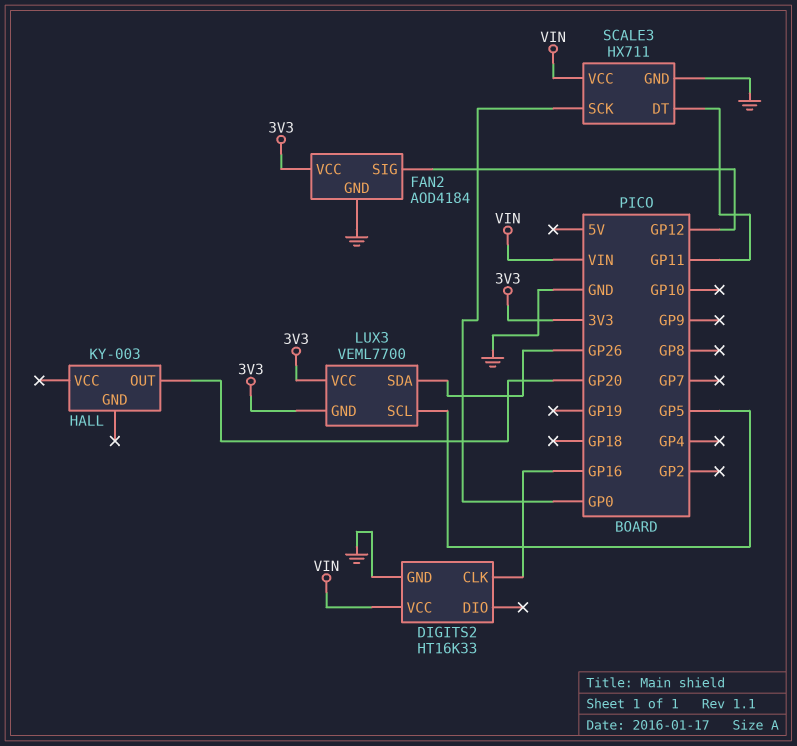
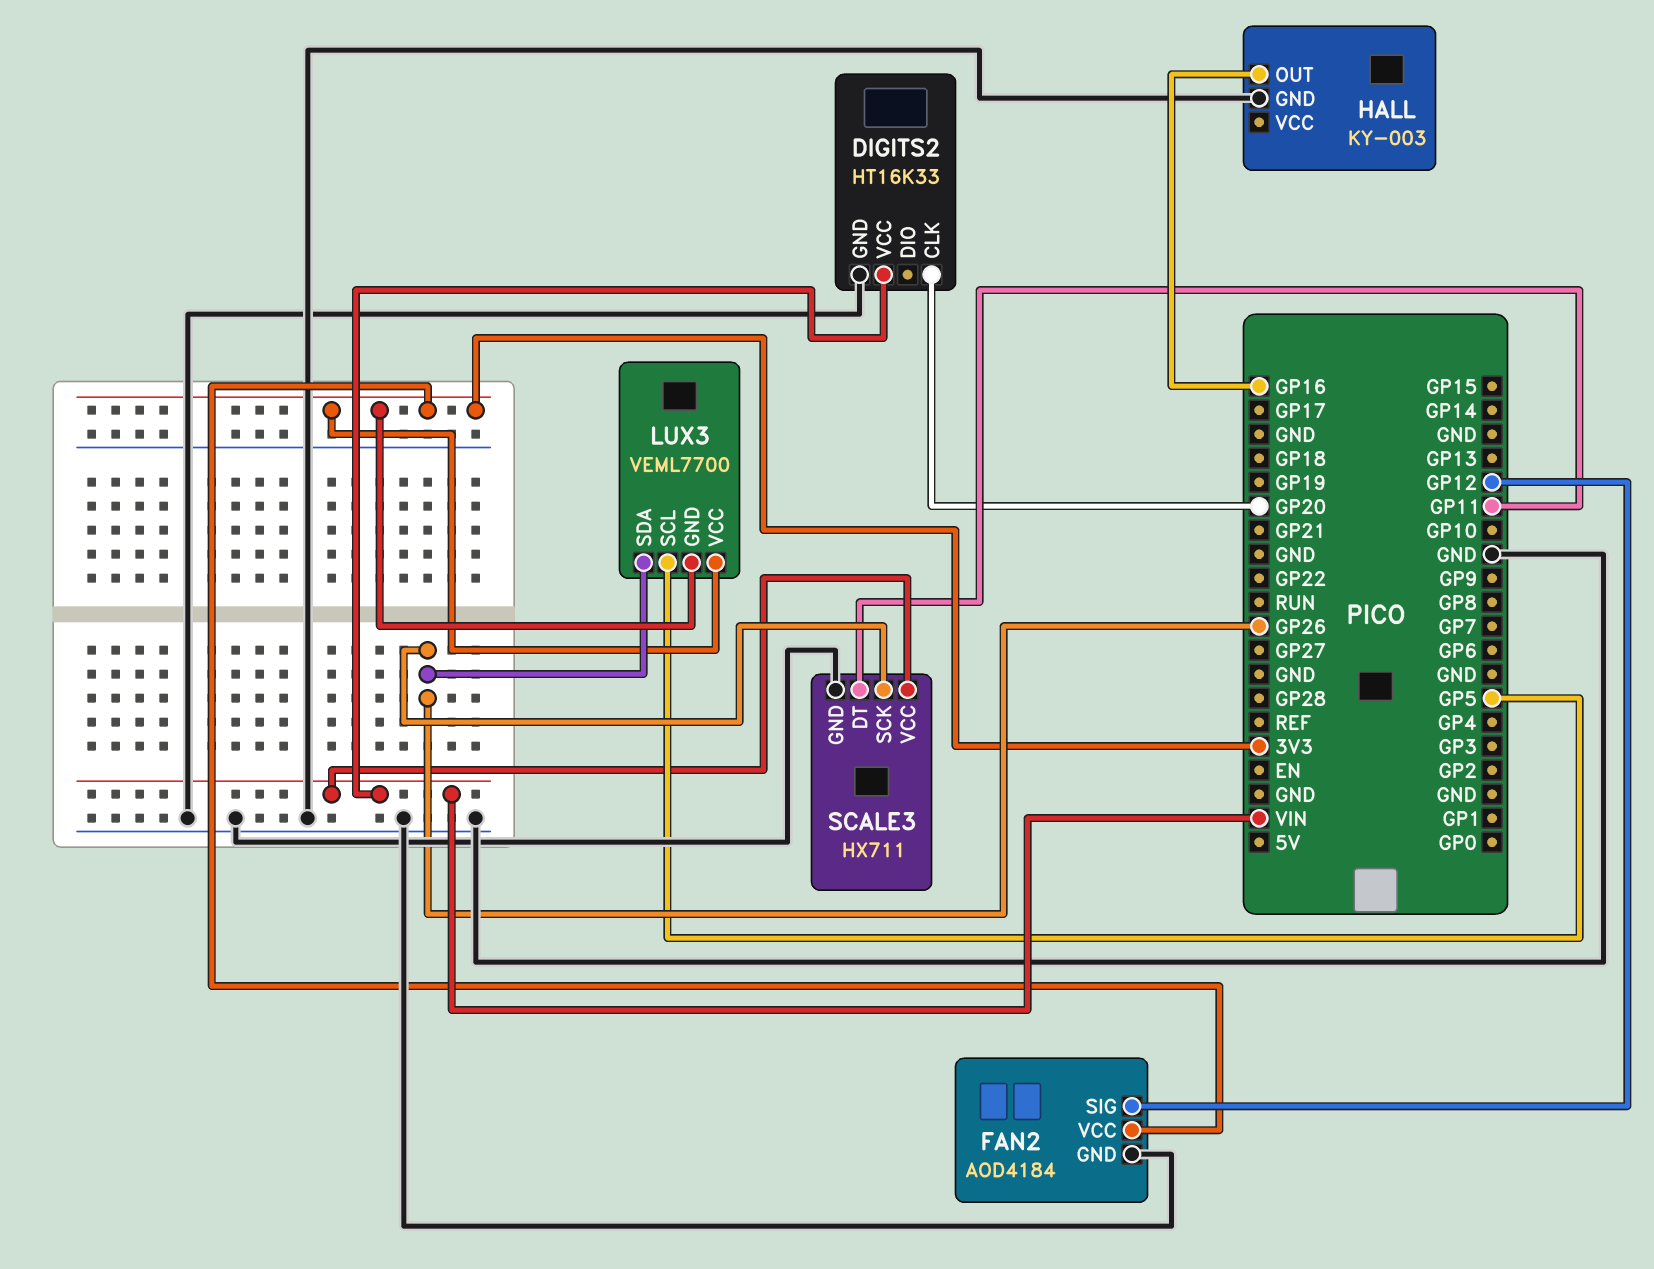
DIGITS2 pin CLK: GP16 -> GP20
HALL pin GND: none -> GND
HALL pin OUT: GP20 -> GP16
SCALE3 pin SCK: GP0 -> GP26

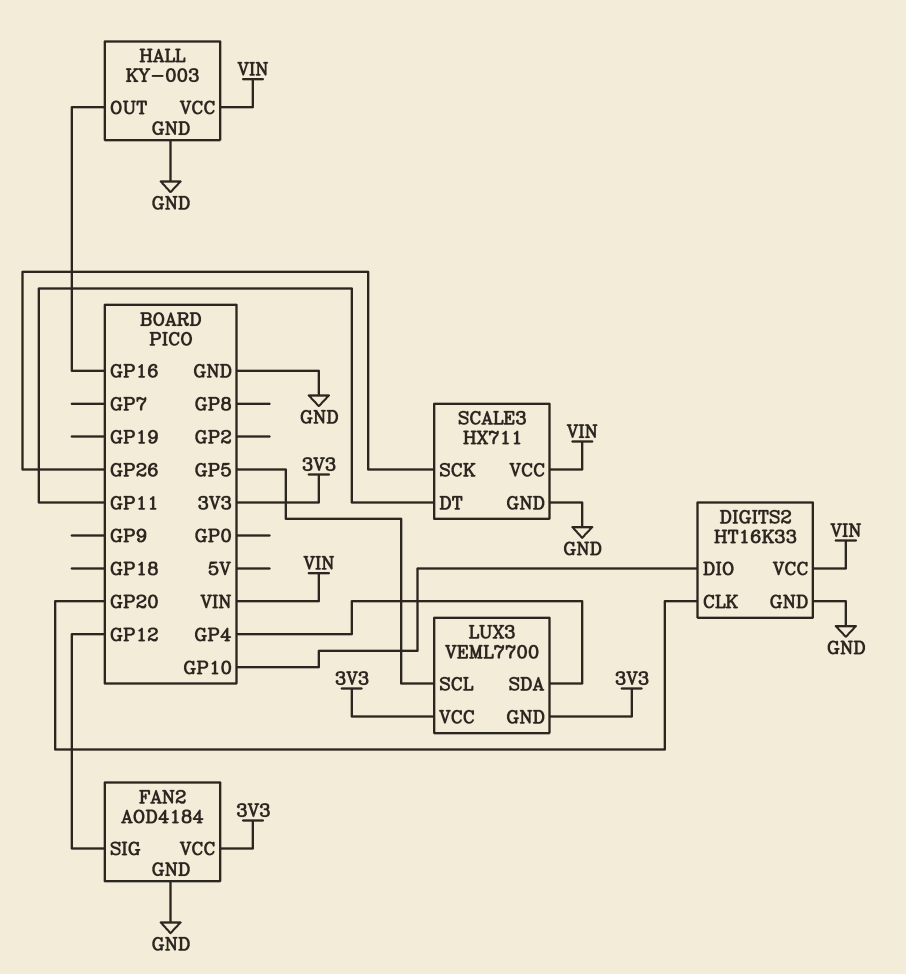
DIGITS2 pin DIO: none -> GP10
HALL pin VCC: none -> VIN
LUX3 pin SDA: GP26 -> GP4

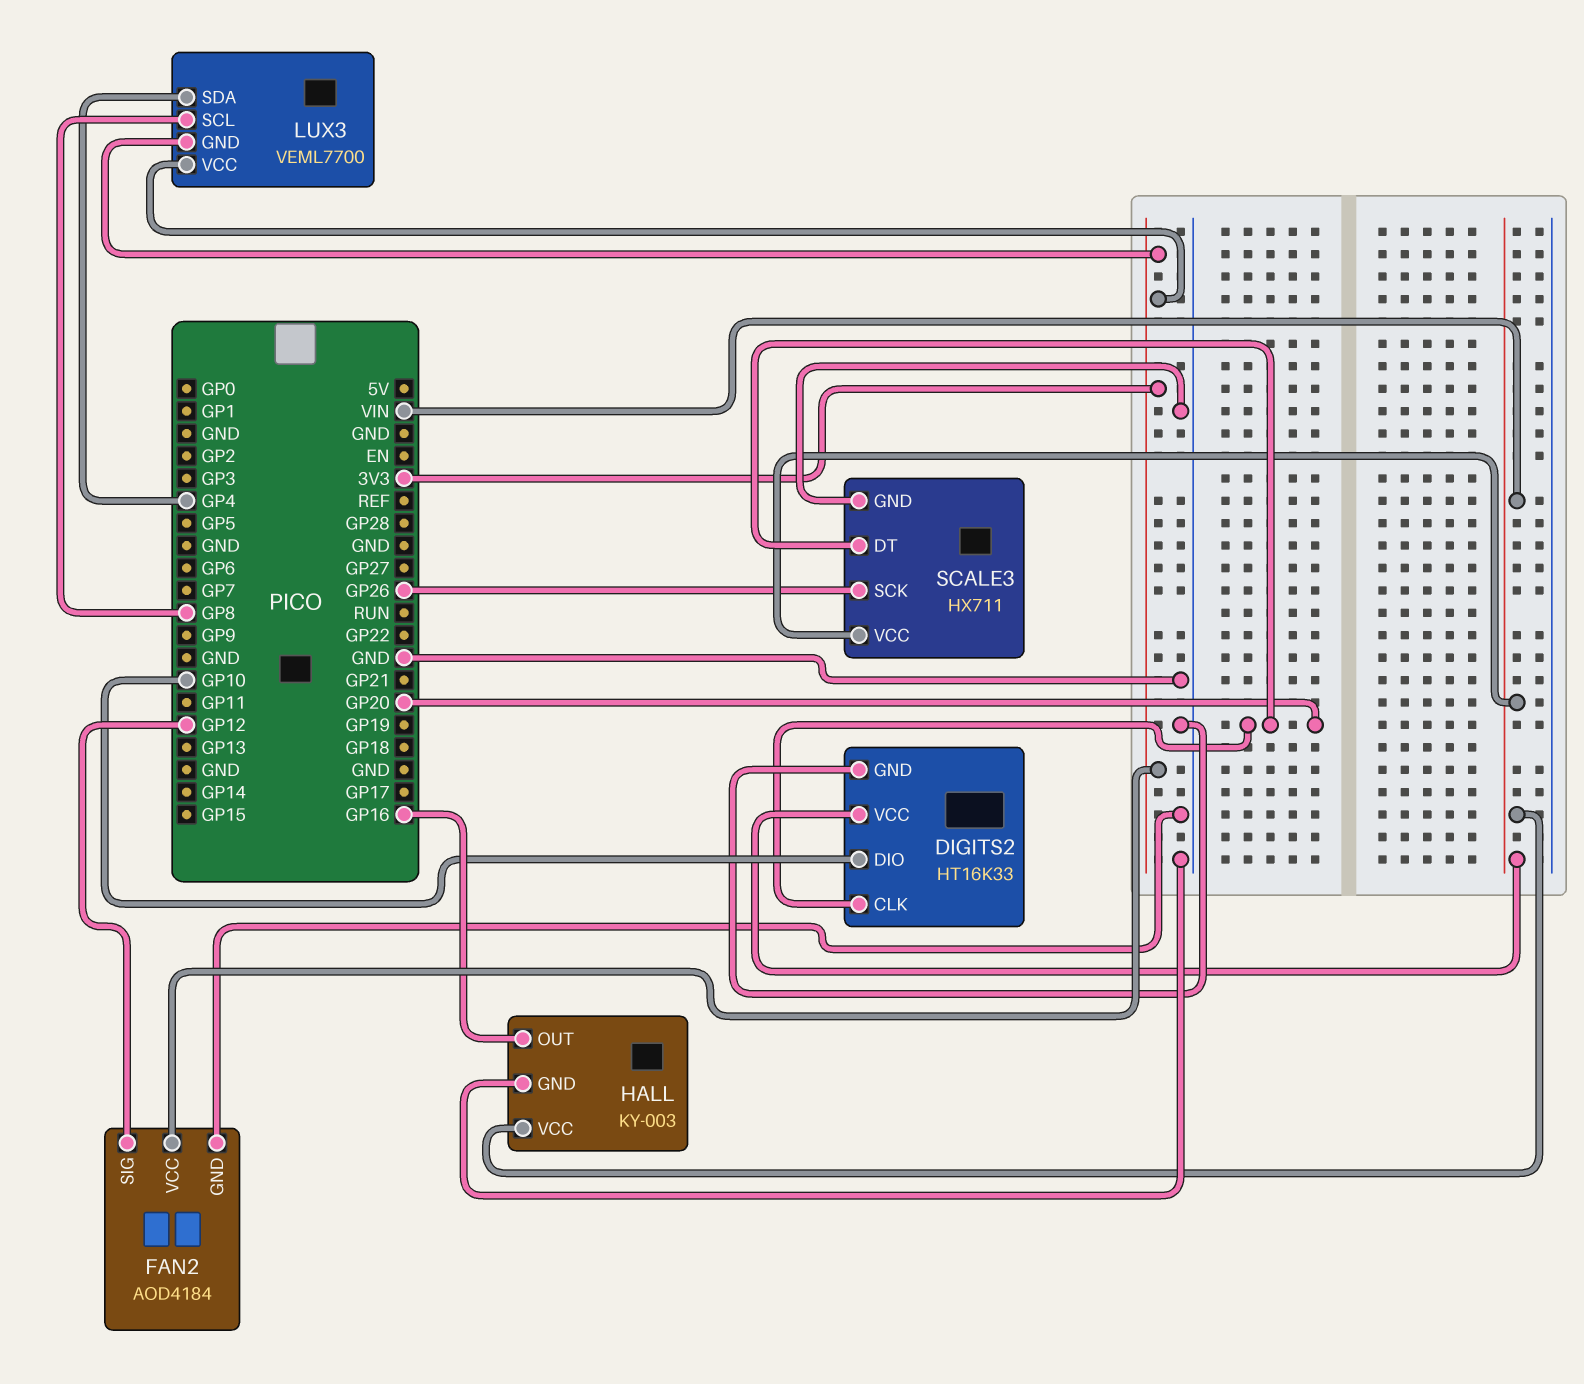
LUX3 pin SCL: GP5 -> GP8
SCALE3 pin DT: GP11 -> GP20

